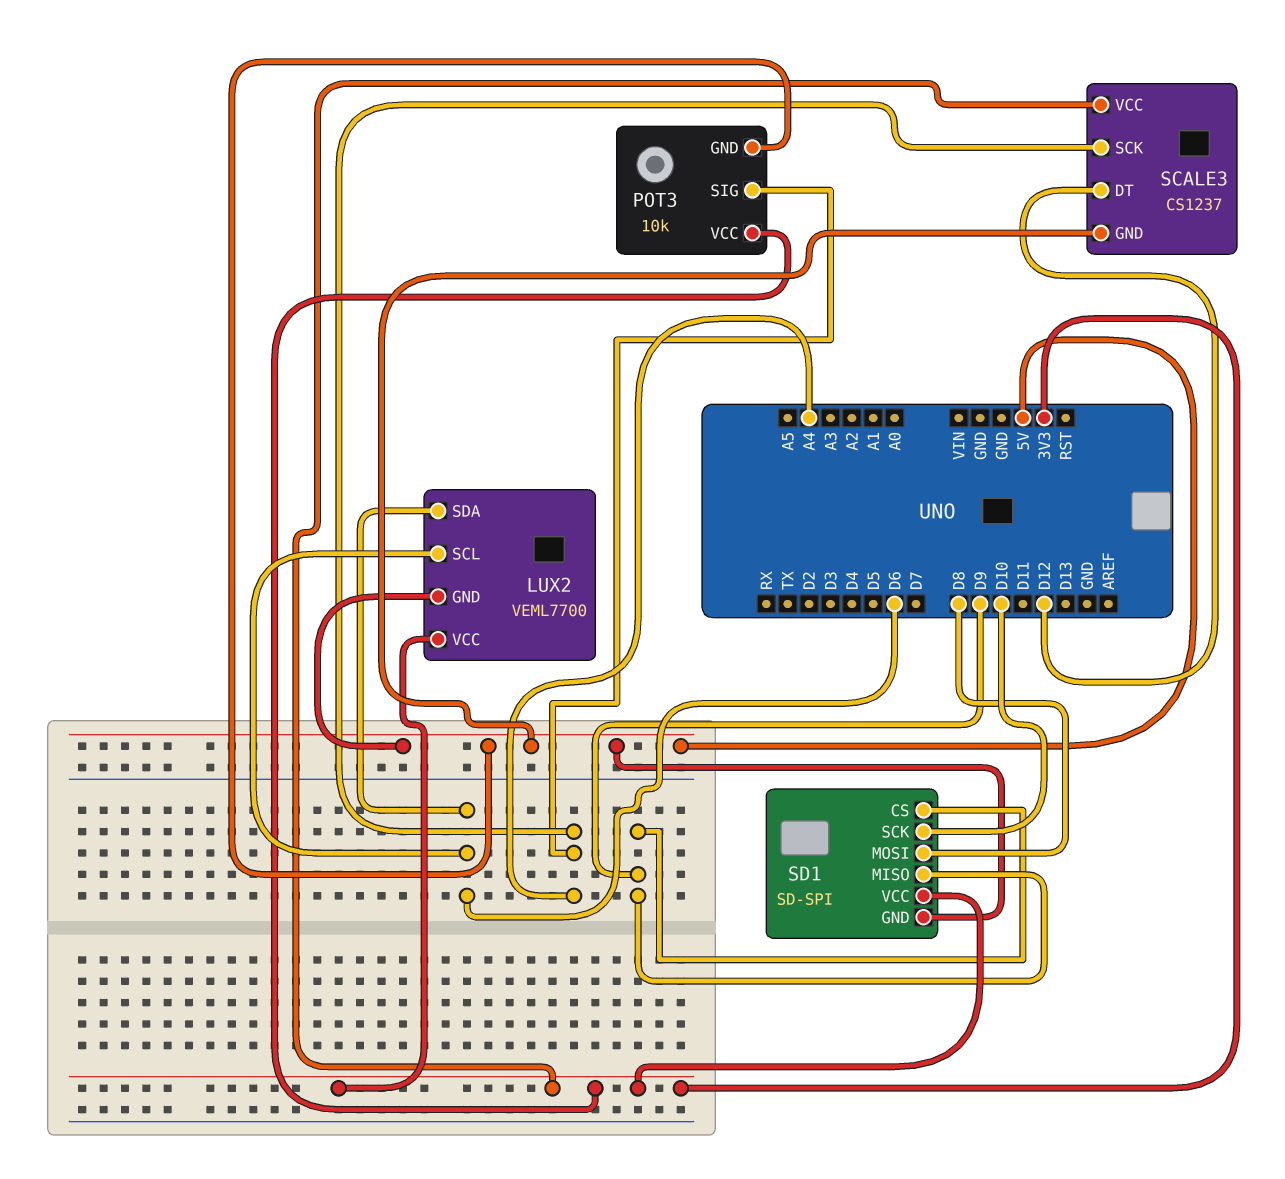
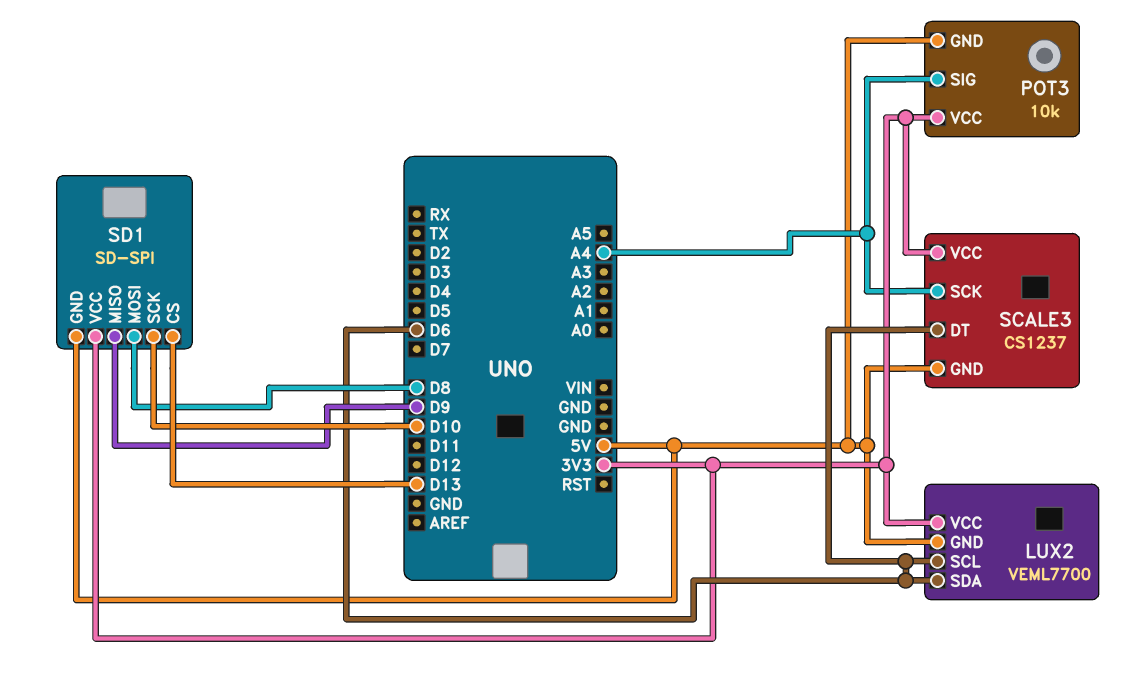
SCALE3 pin DT: D12 -> D6
SD1 pin CS: D9 -> D13

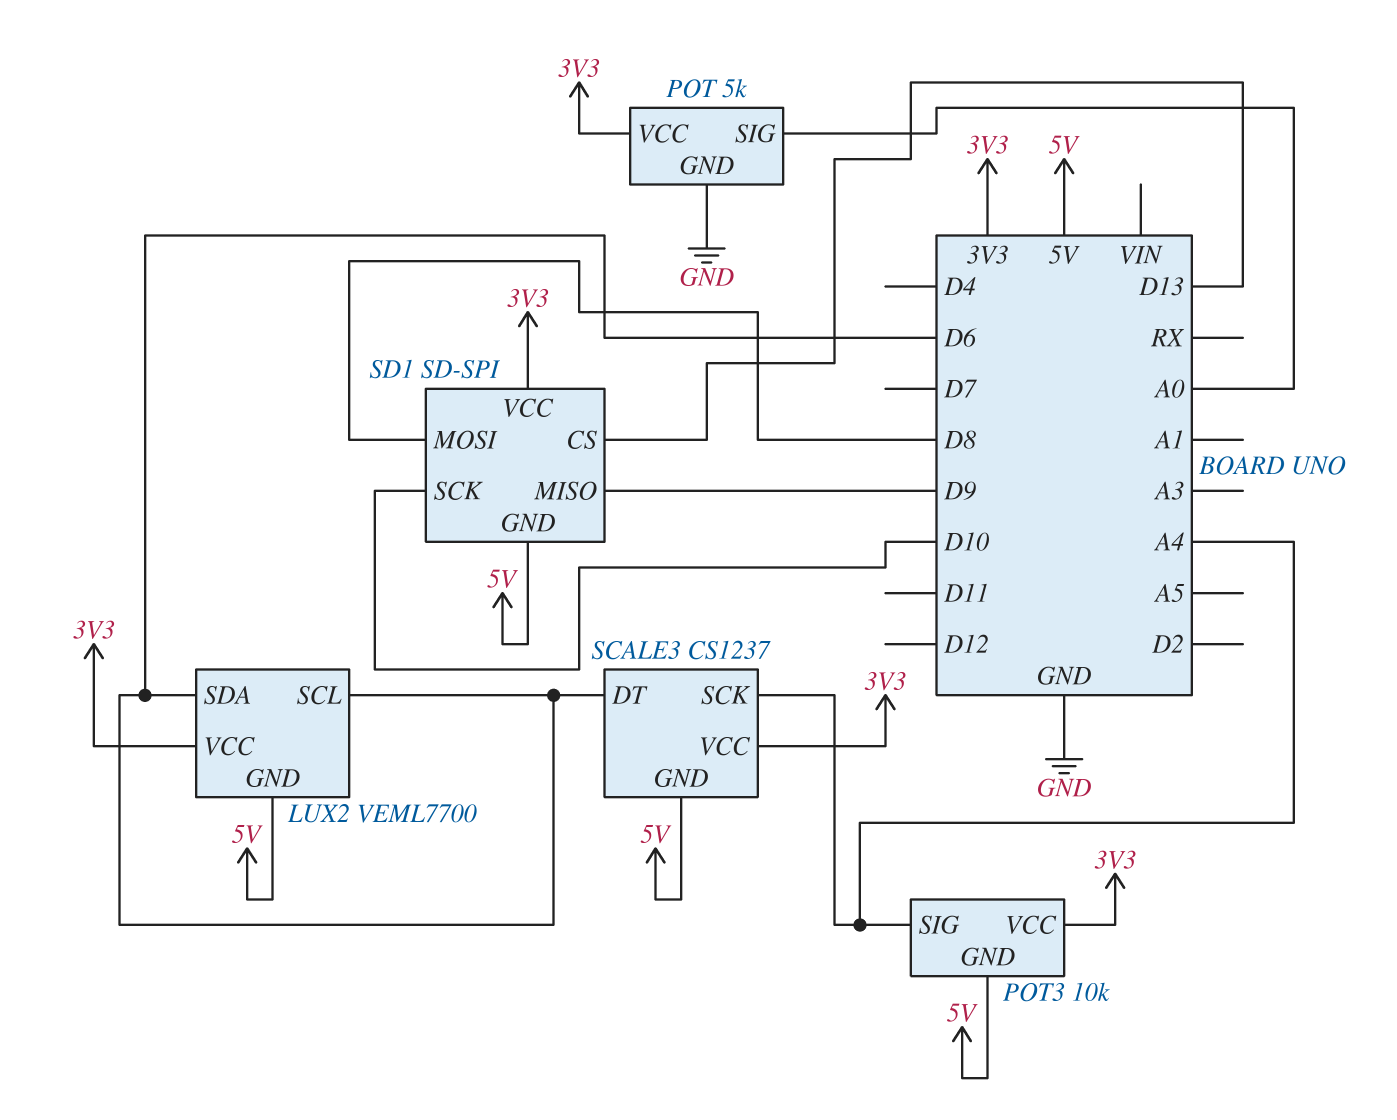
POT: none -> 5k
POT pin GND: none -> GND
POT pin SIG: none -> A0
POT pin VCC: none -> 3V3

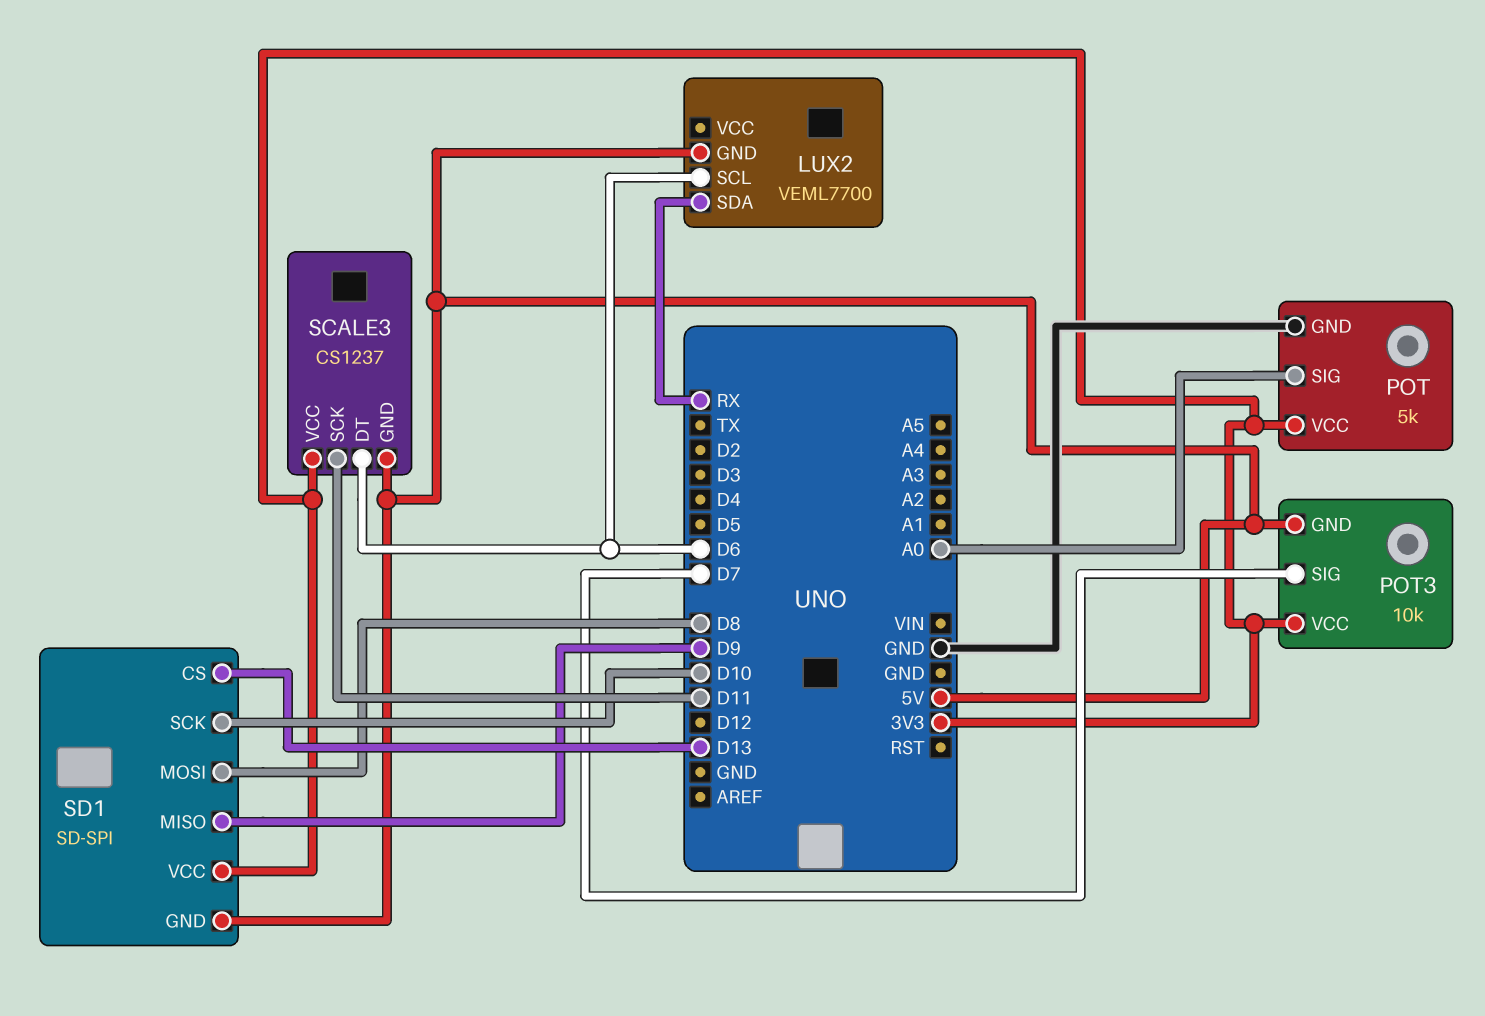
LUX2 pin SDA: D6 -> RX
LUX2 pin VCC: 3V3 -> none
POT3 pin SIG: A4 -> D7
SCALE3 pin SCK: A4 -> D11

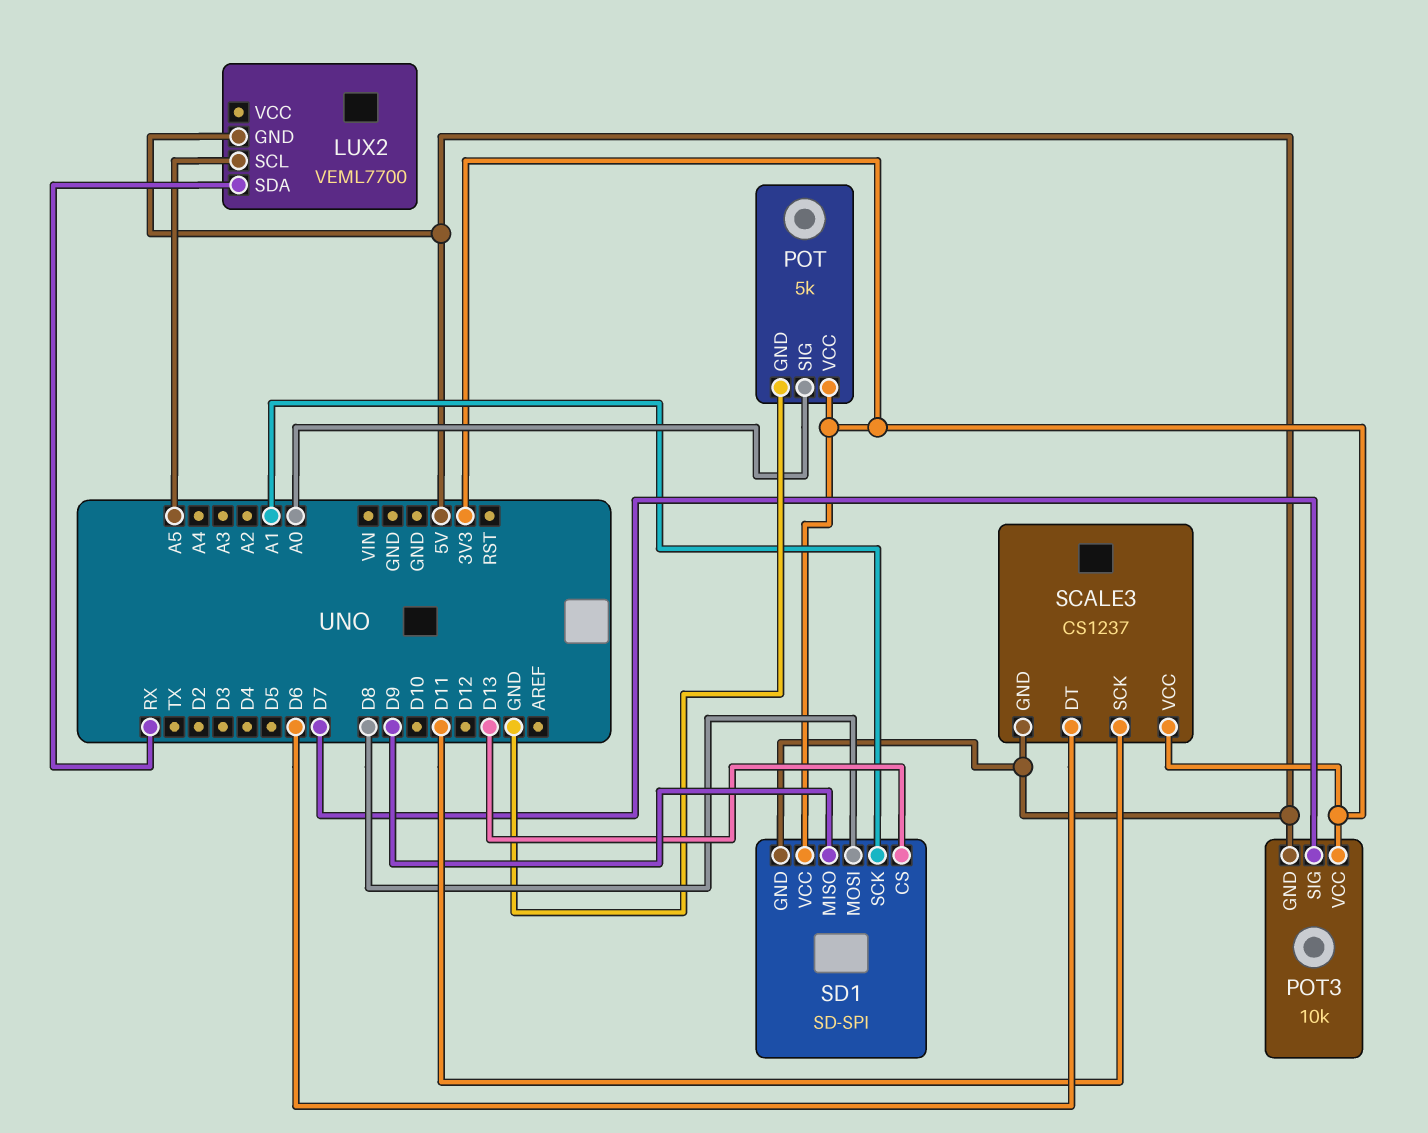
LUX2 pin SCL: D6 -> A5
SD1 pin SCK: D10 -> A1

